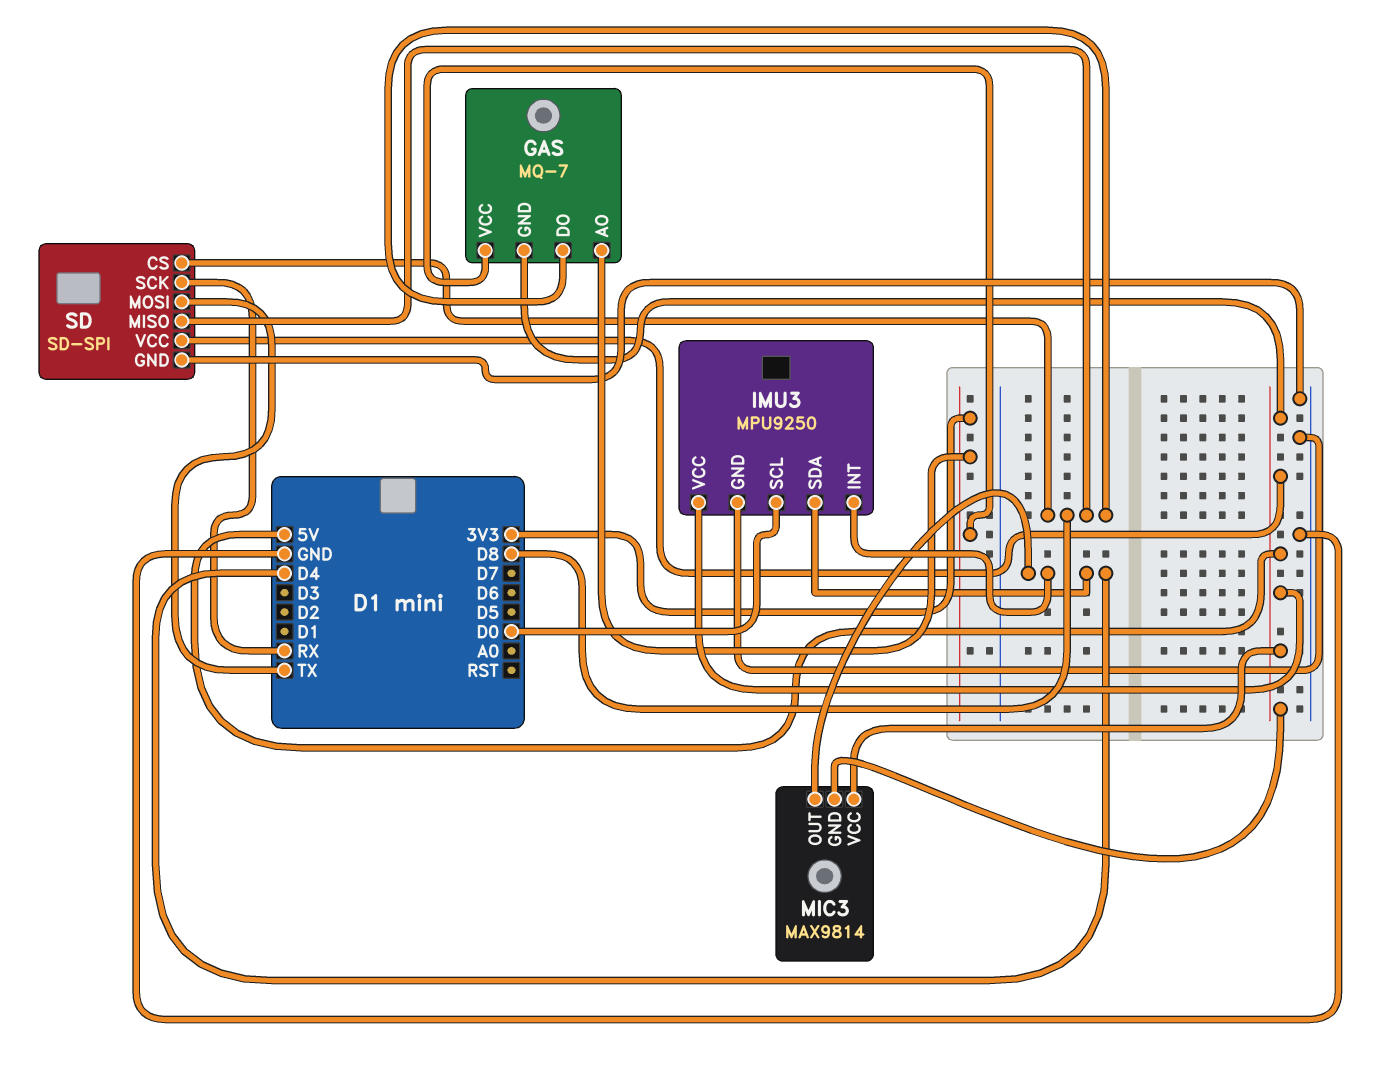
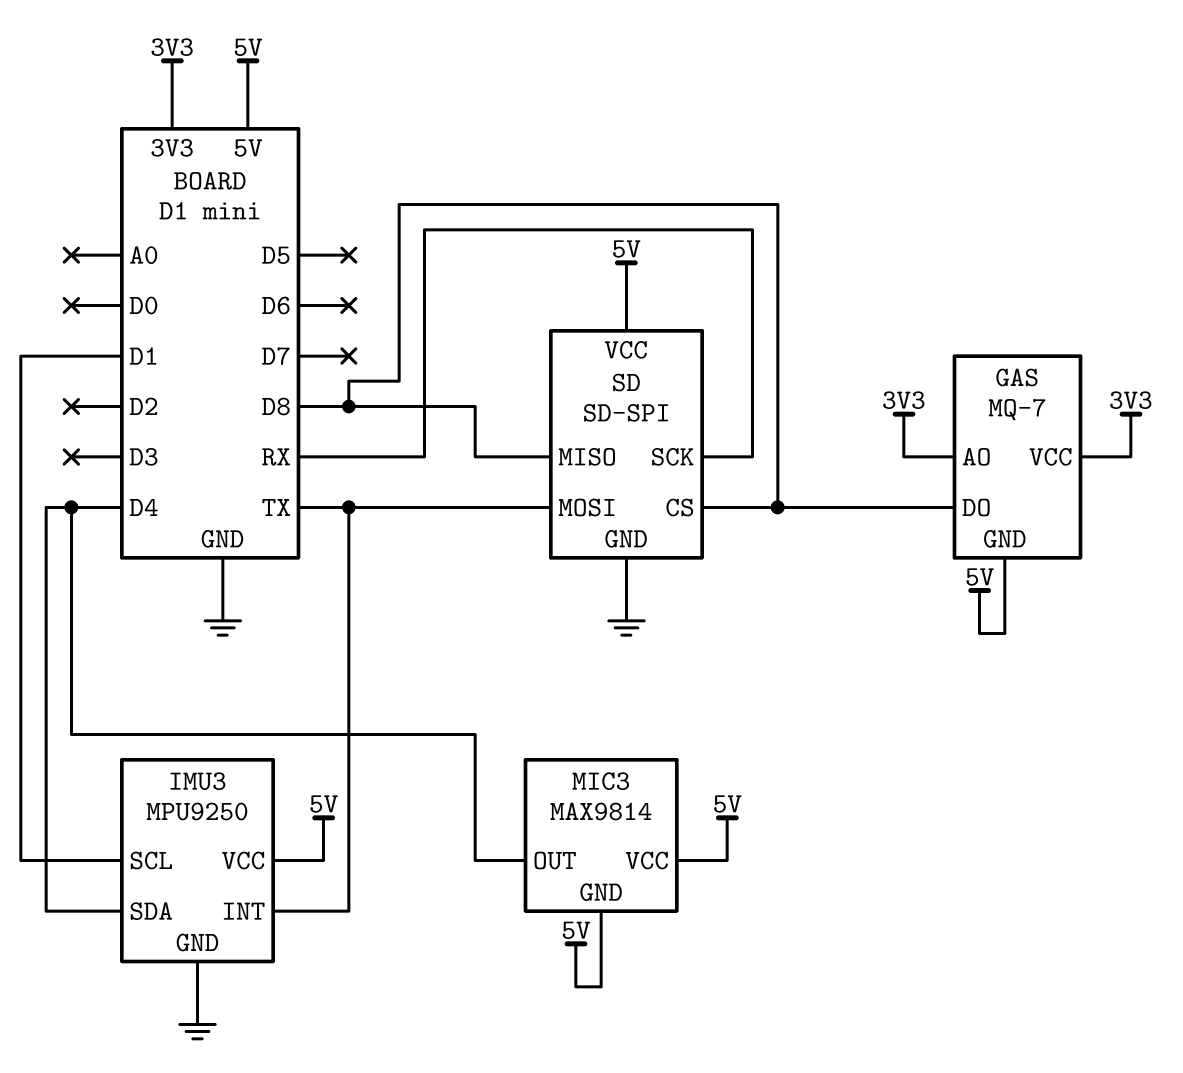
IMU3 pin INT: D4 -> TX
IMU3 pin SCL: D0 -> D1

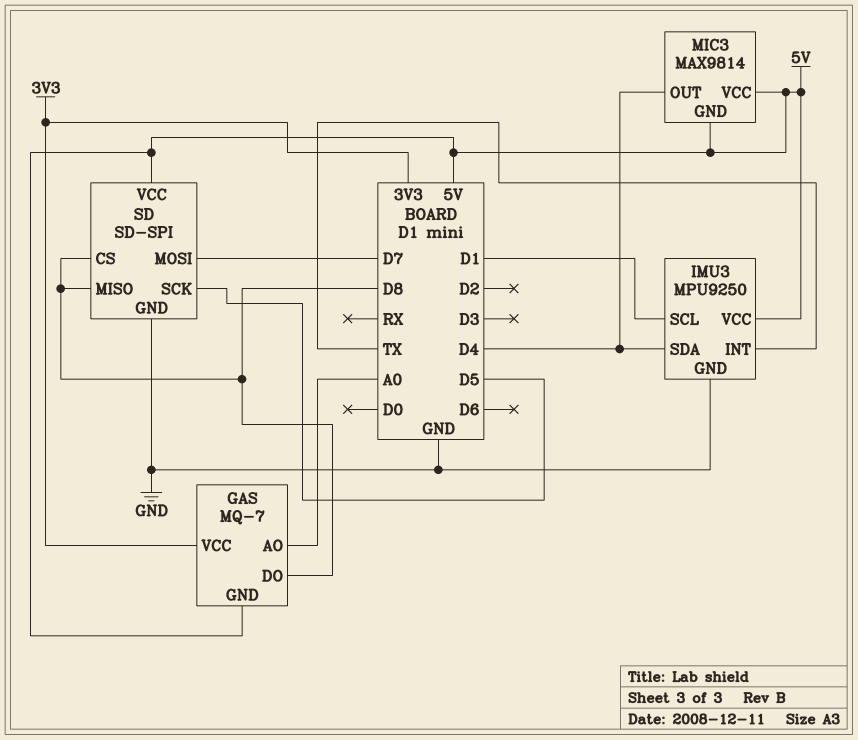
GAS pin AO: 3V3 -> A0
SD pin MOSI: TX -> D7
SD pin SCK: RX -> D5

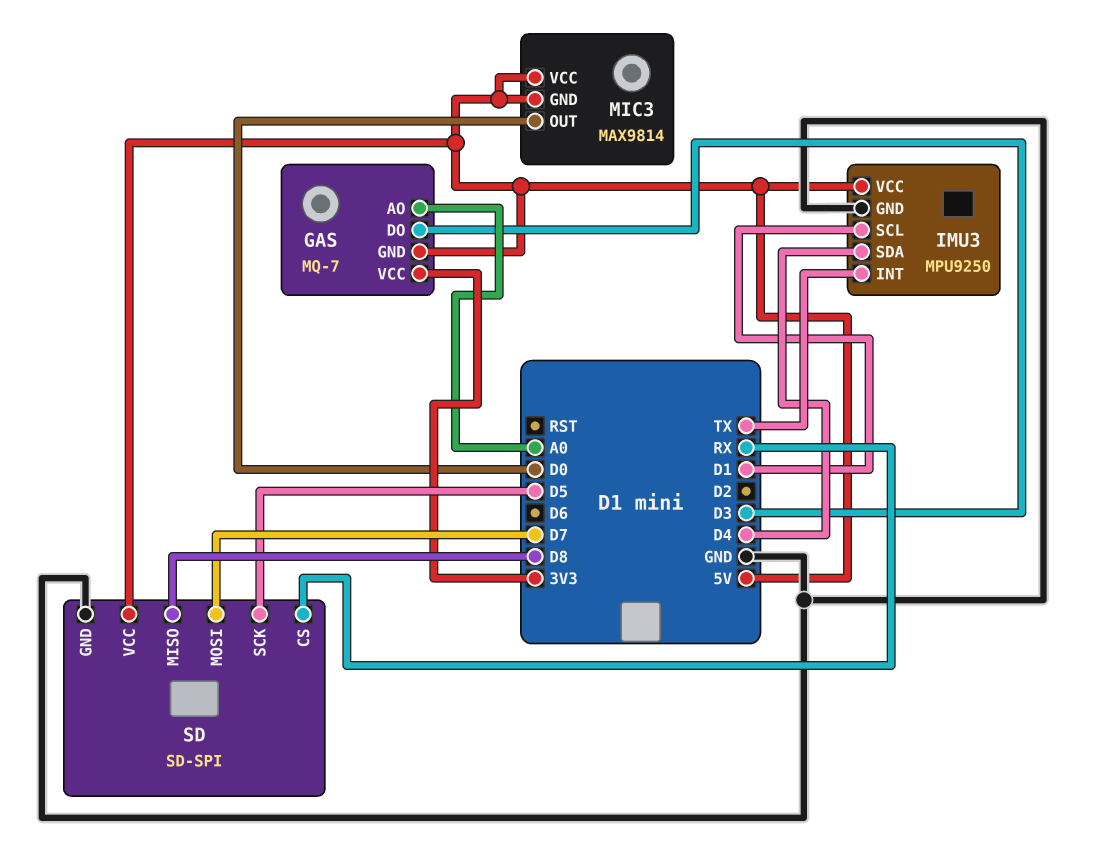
GAS pin DO: D8 -> D3
MIC3 pin OUT: D4 -> D0
SD pin CS: D8 -> RX

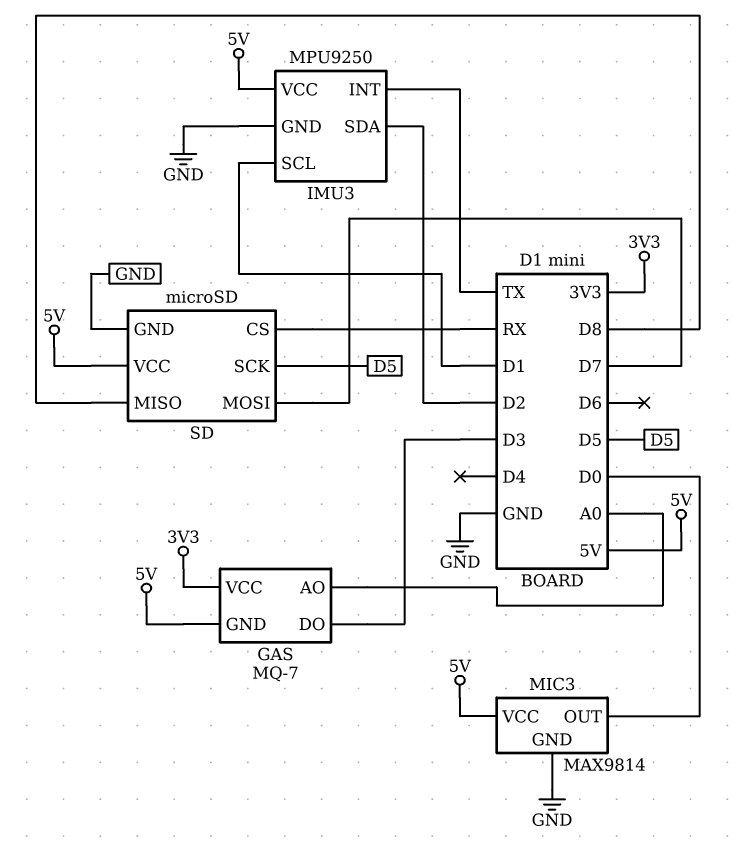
IMU3 pin SDA: D4 -> D2
MIC3 pin GND: 5V -> GND
SD: SD-SPI -> microSD

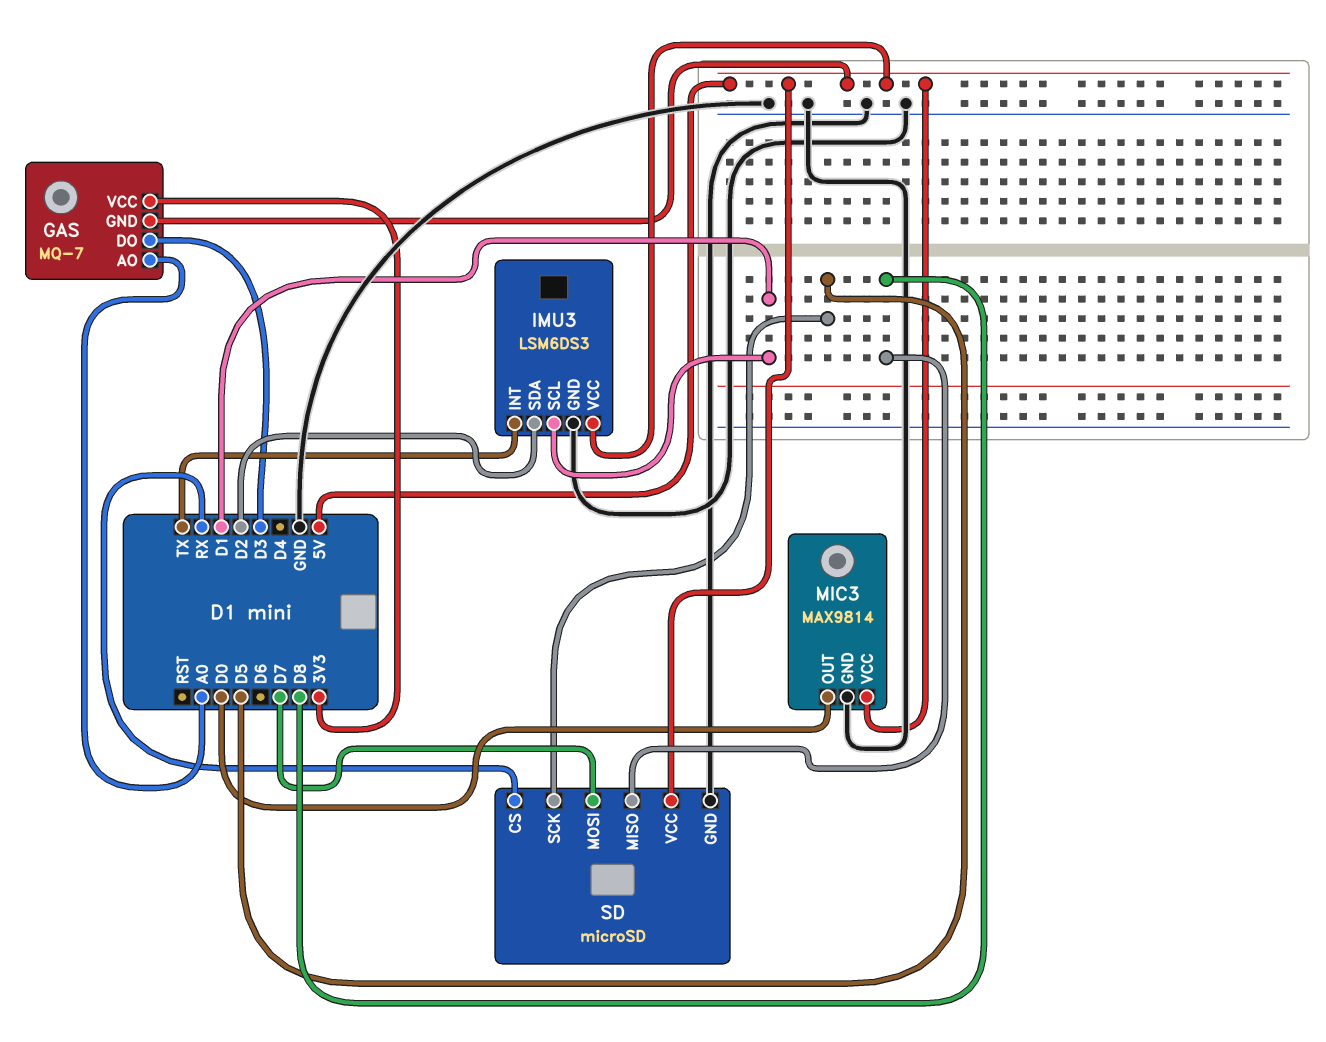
IMU3: MPU9250 -> LSM6DS3

